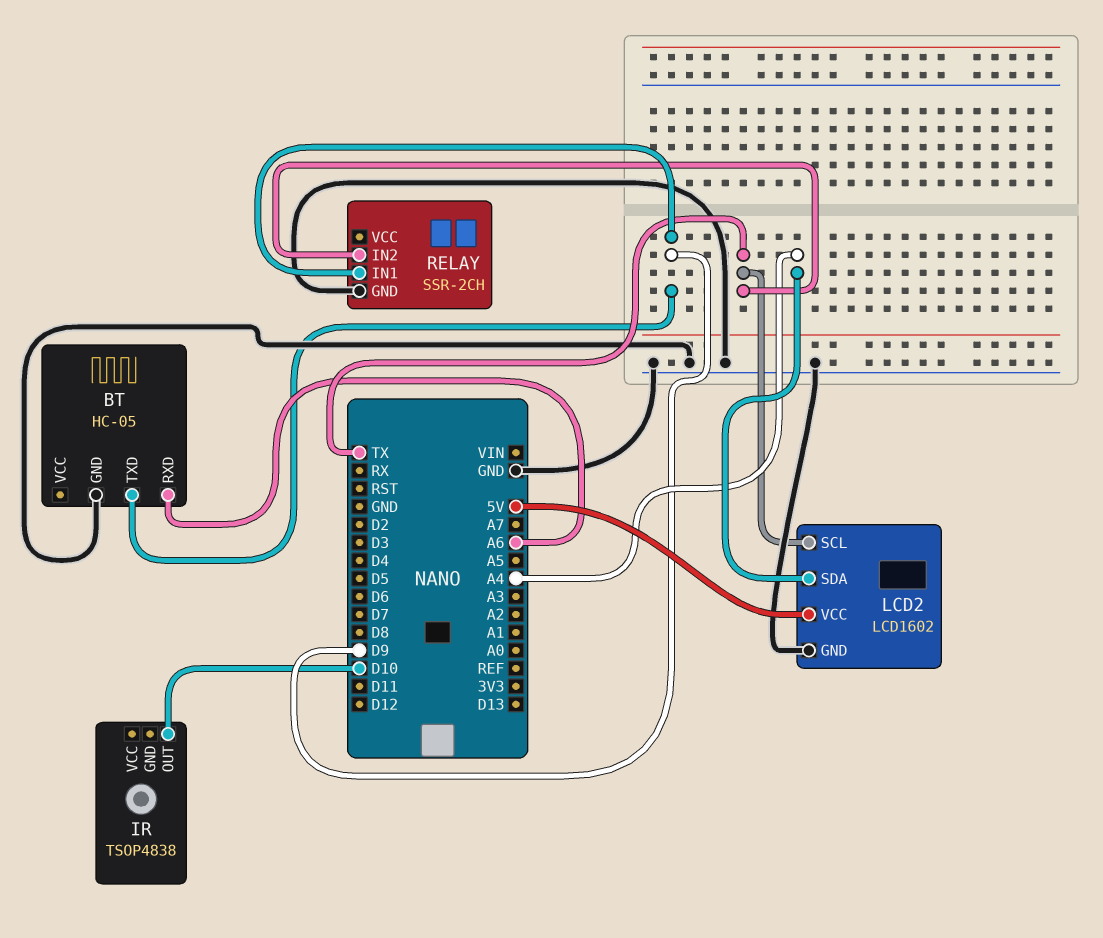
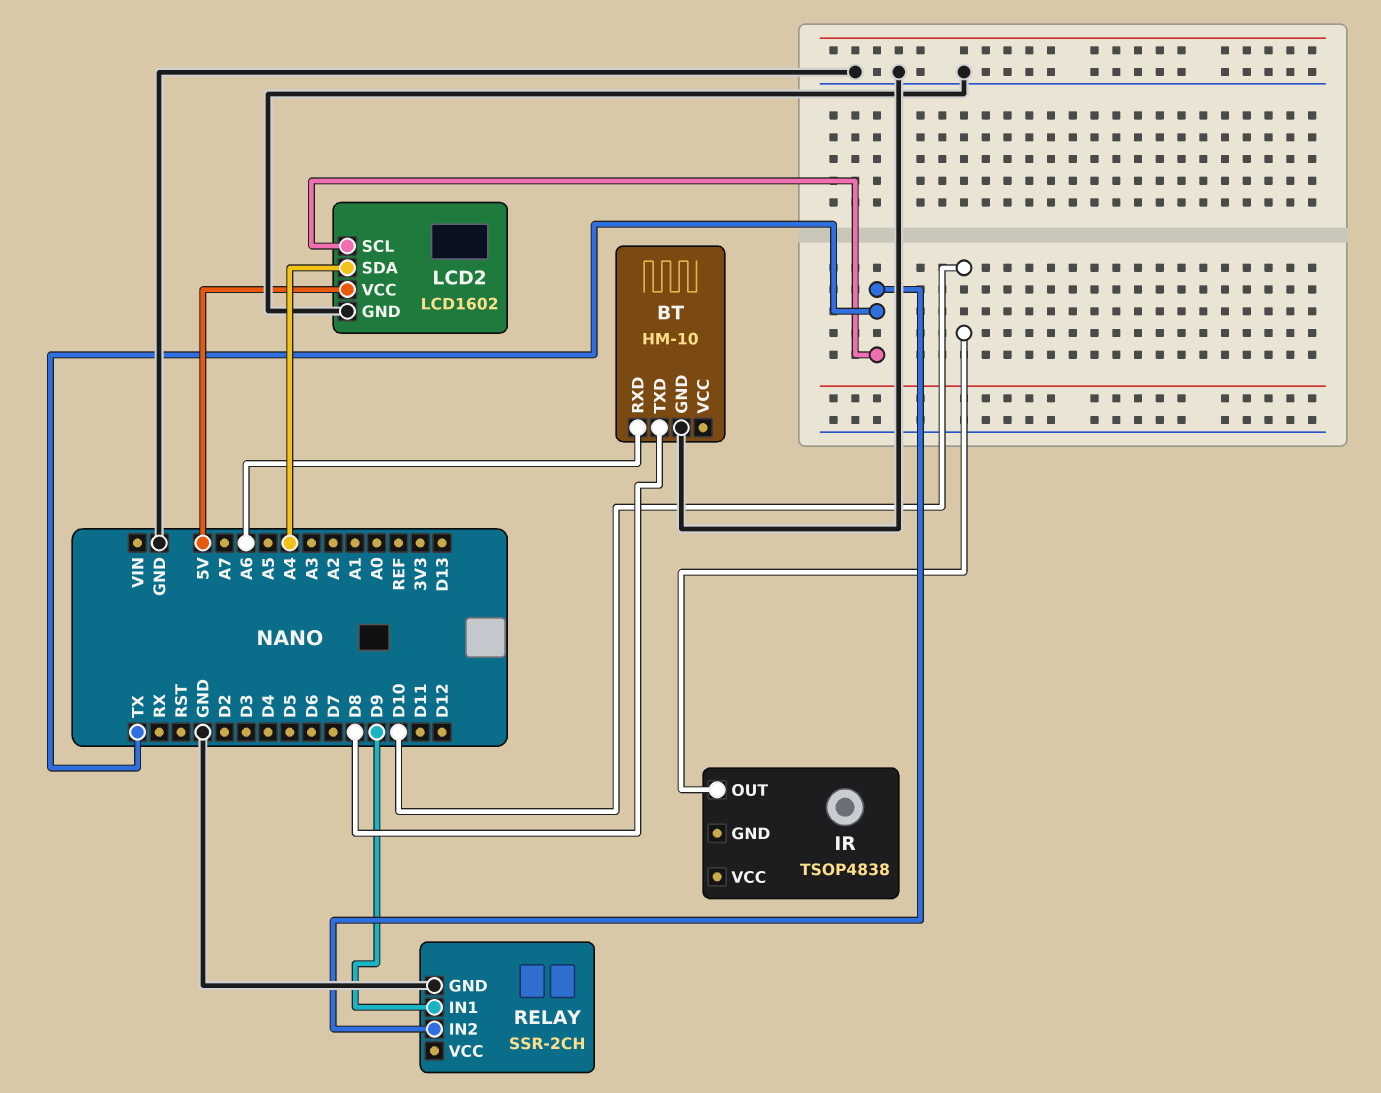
BT: HC-05 -> HM-10
BT pin TXD: D9 -> D8

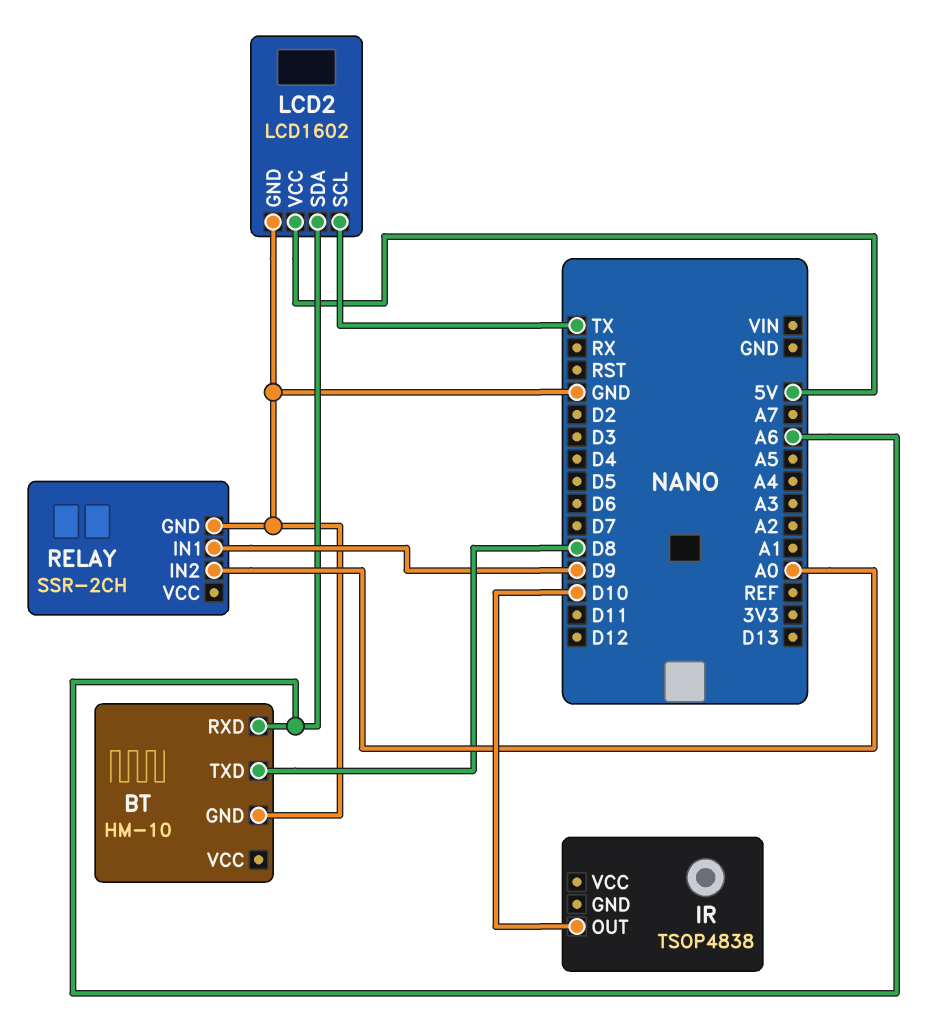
LCD2 pin SDA: A4 -> A6
RELAY pin IN2: TX -> A0

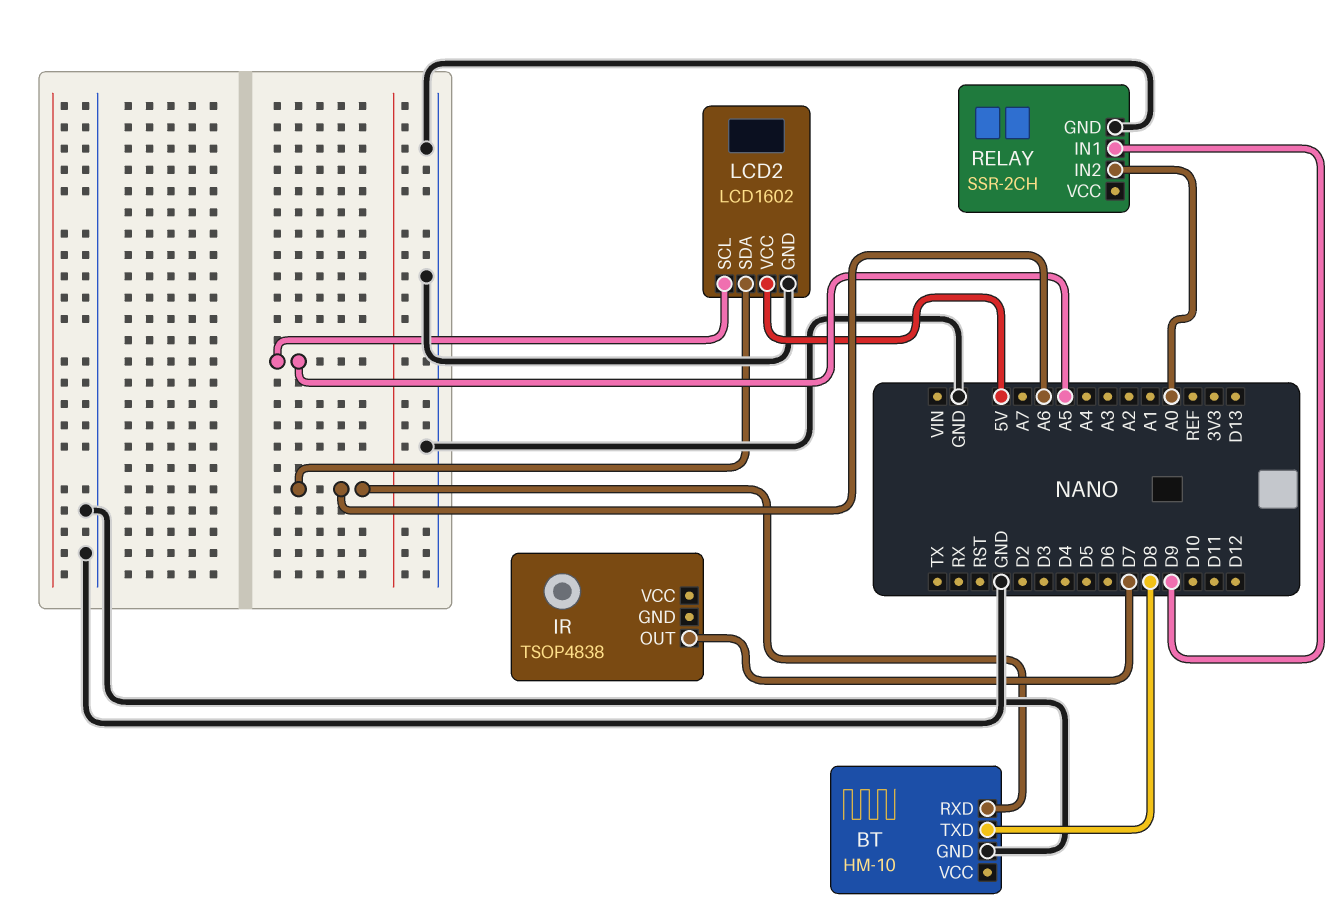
IR pin OUT: D10 -> D7
LCD2 pin SCL: TX -> A5

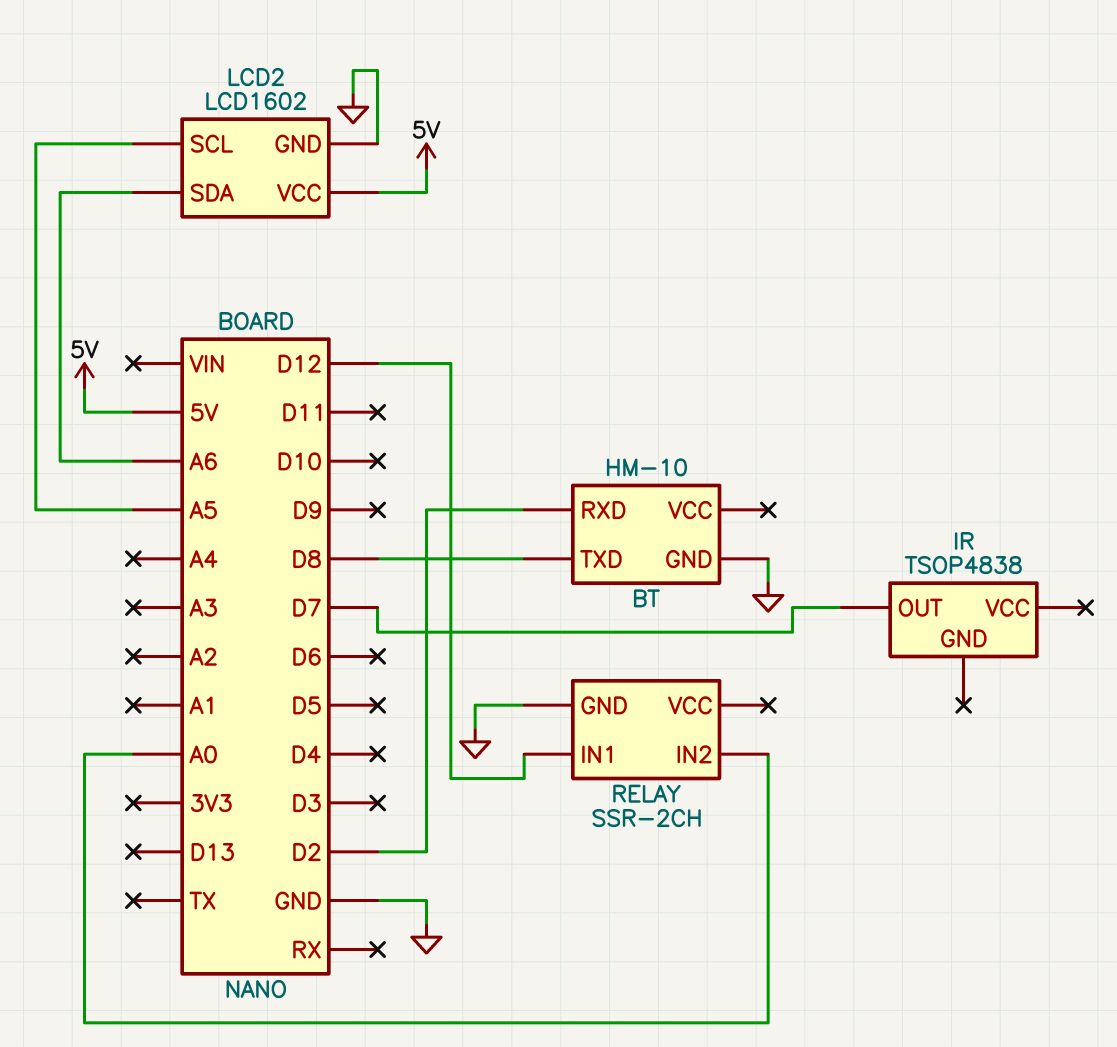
BT pin RXD: A6 -> D2
RELAY pin IN1: D9 -> D12

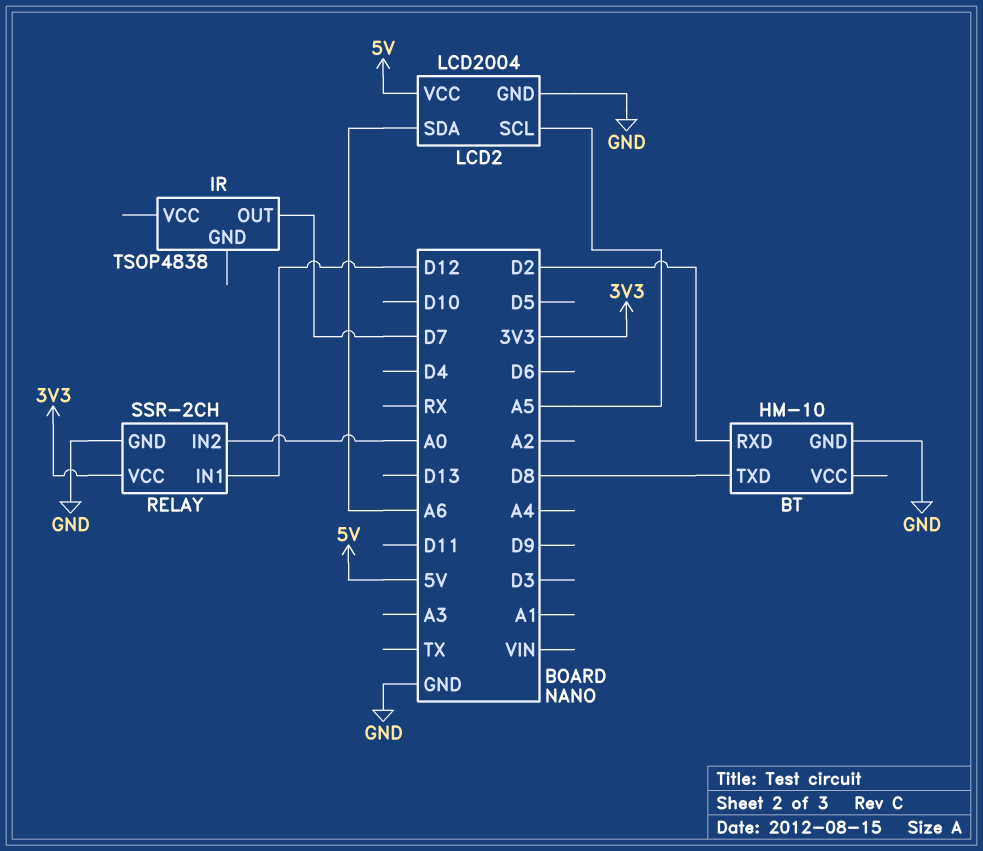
LCD2: LCD1602 -> LCD2004
RELAY pin VCC: none -> 3V3

